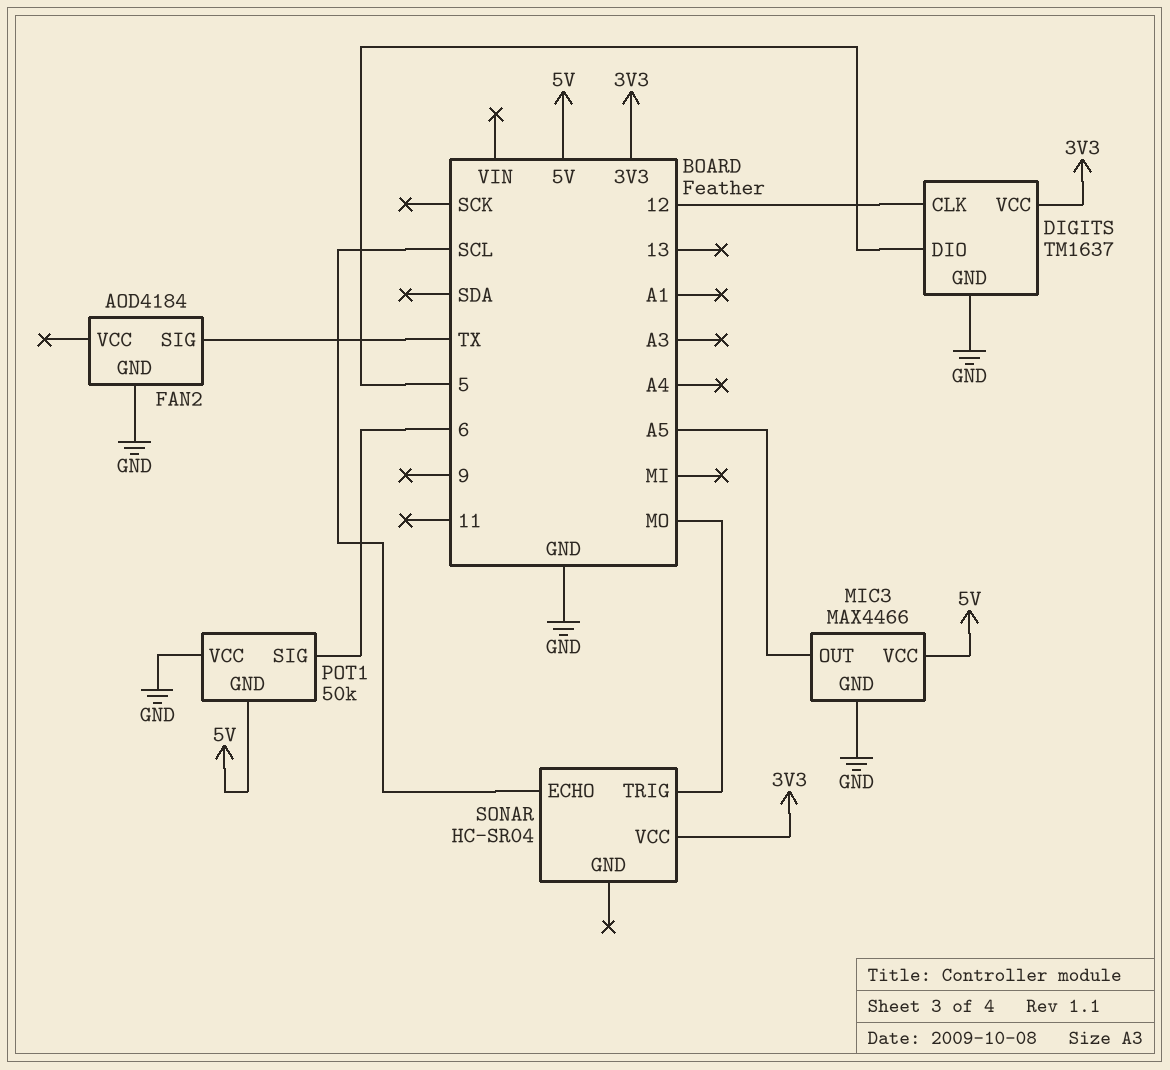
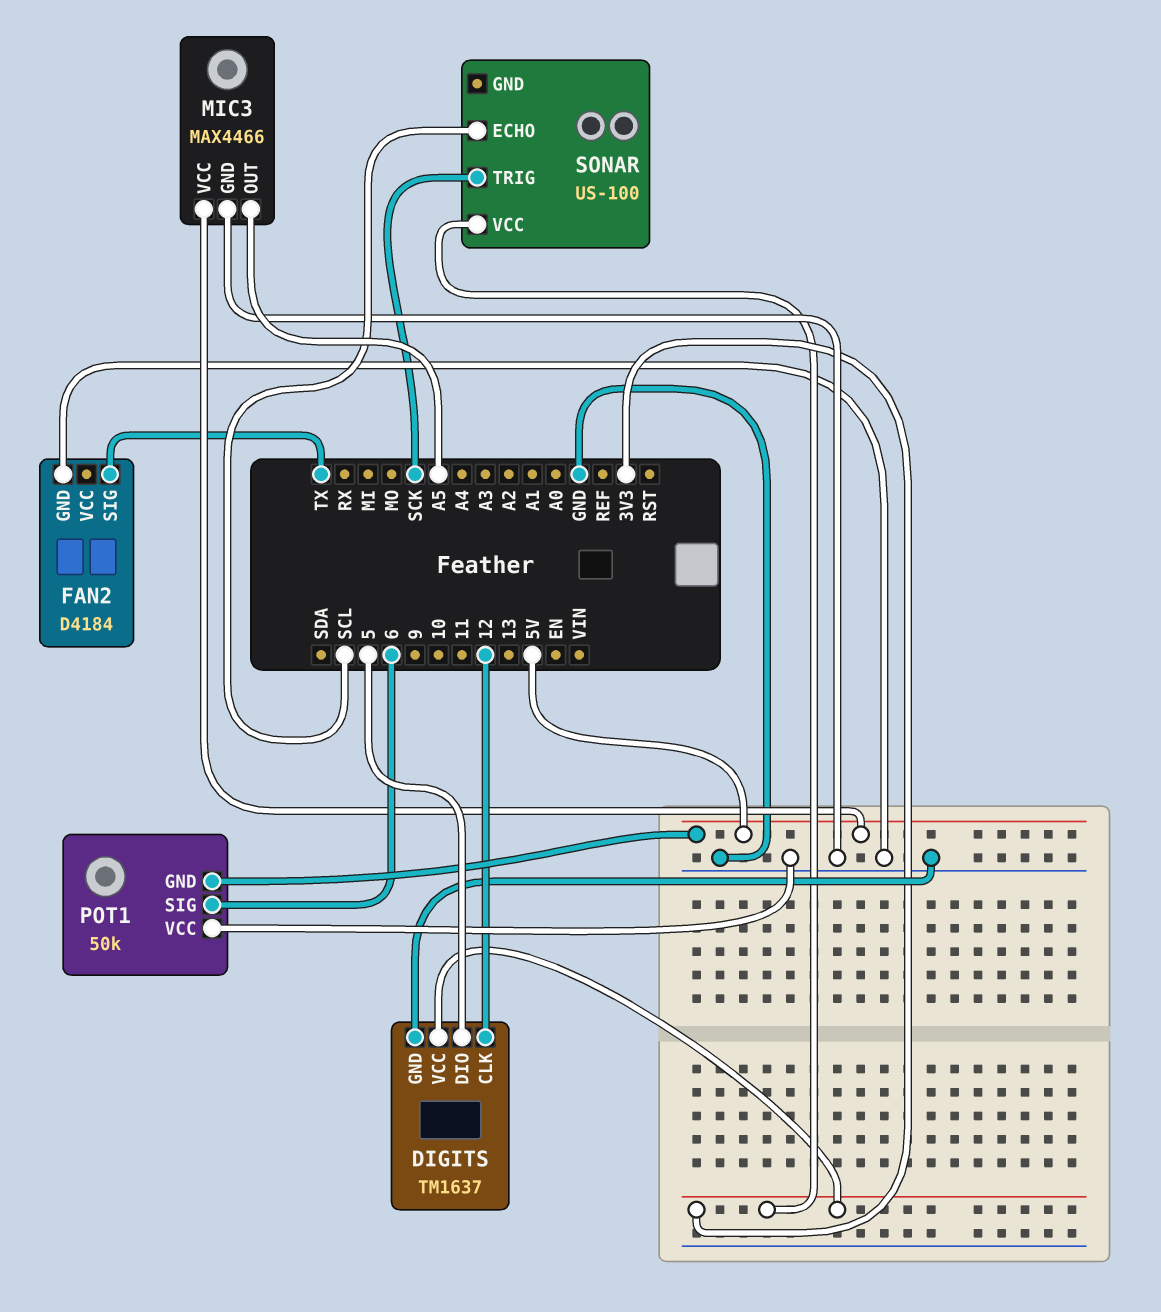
FAN2: AOD4184 -> D4184
SONAR: HC-SR04 -> US-100
SONAR pin TRIG: MO -> SCK

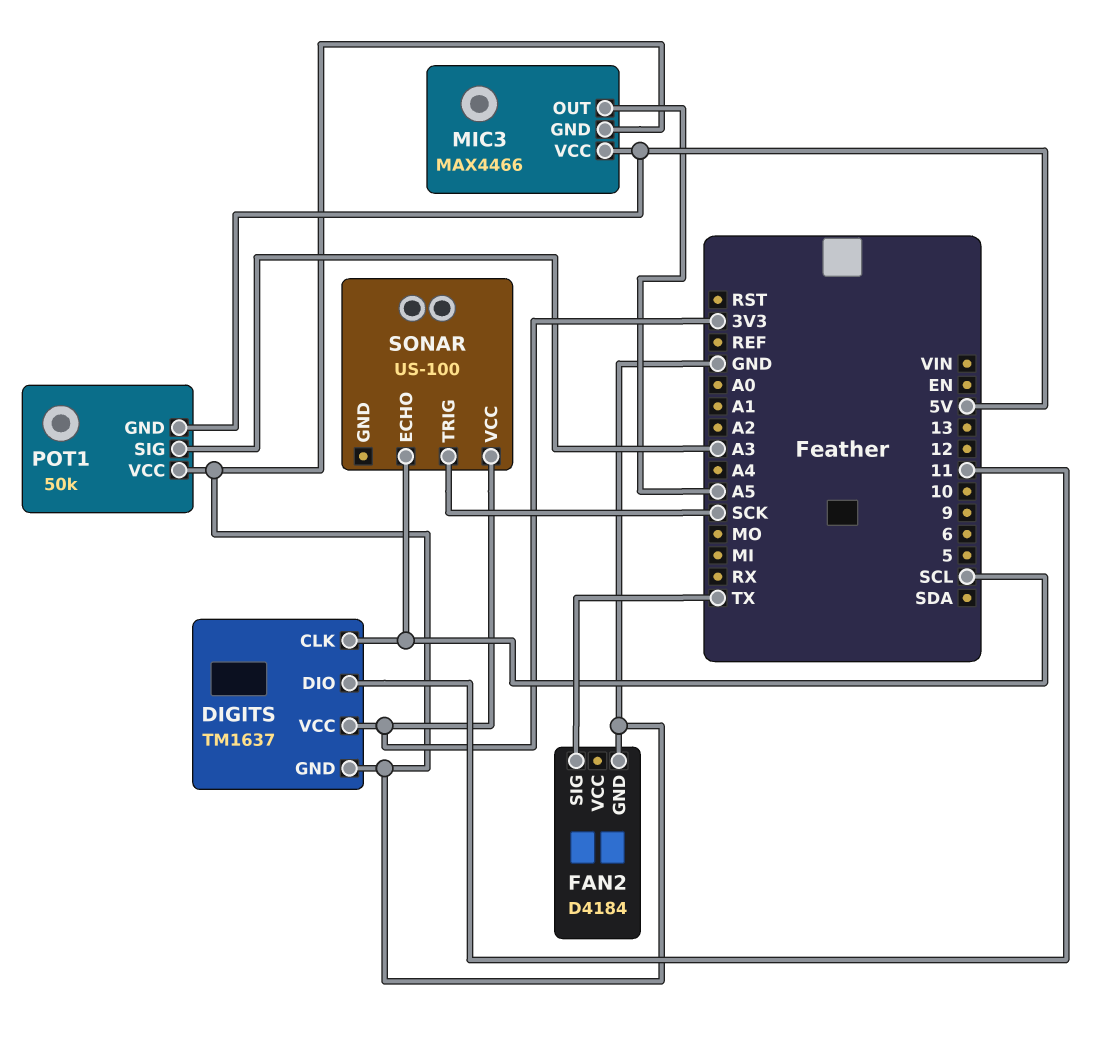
DIGITS pin CLK: 12 -> SCL
DIGITS pin DIO: 5 -> 11
POT1 pin SIG: 6 -> A3

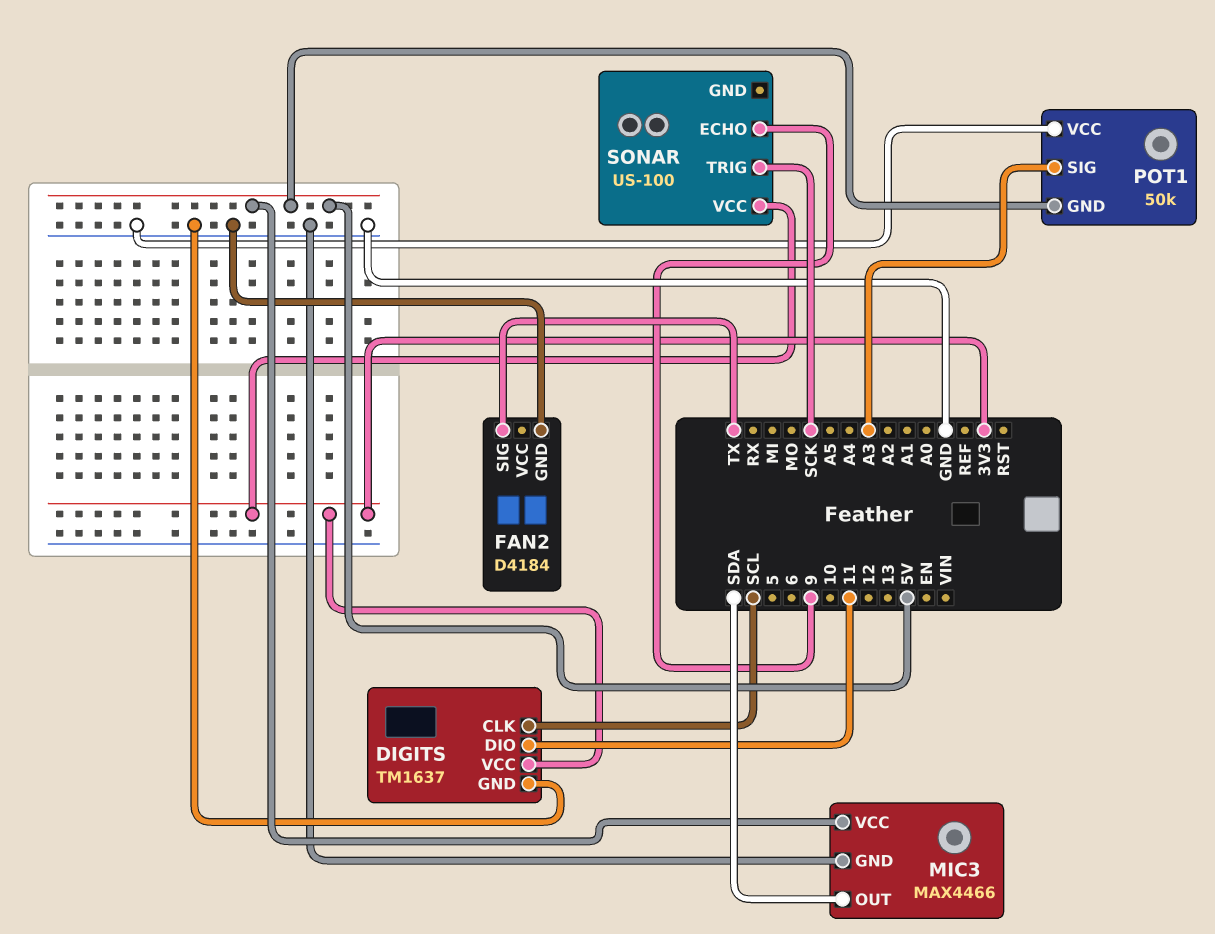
MIC3 pin OUT: A5 -> SDA
SONAR pin ECHO: SCL -> 9

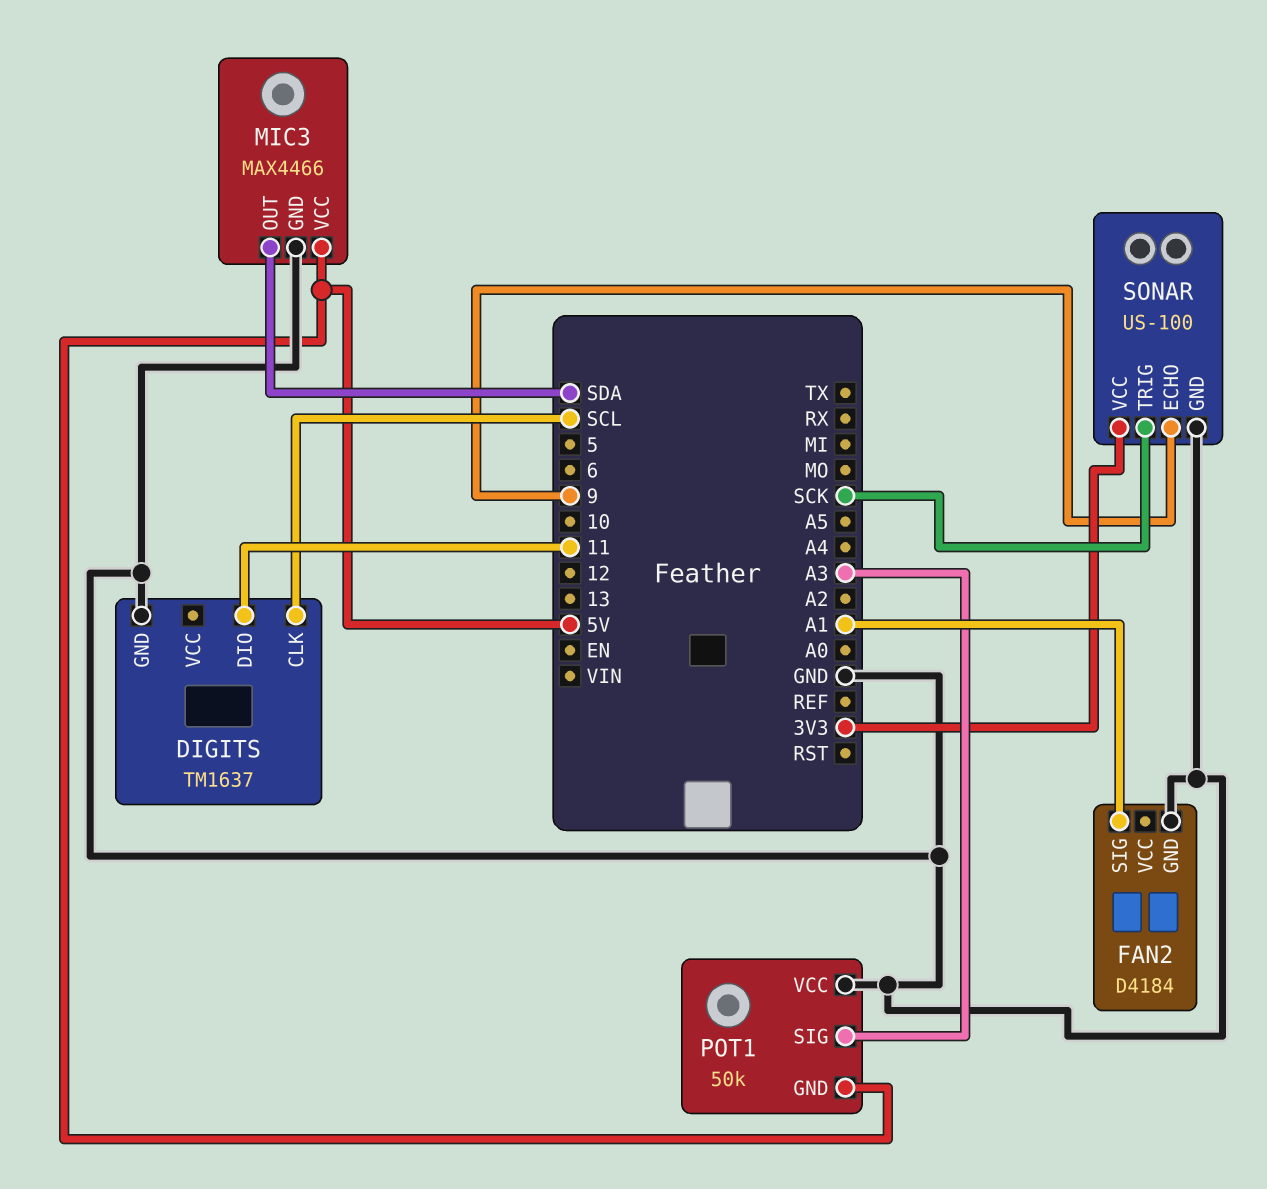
DIGITS pin VCC: 3V3 -> none
FAN2 pin SIG: TX -> A1
SONAR pin GND: none -> GND

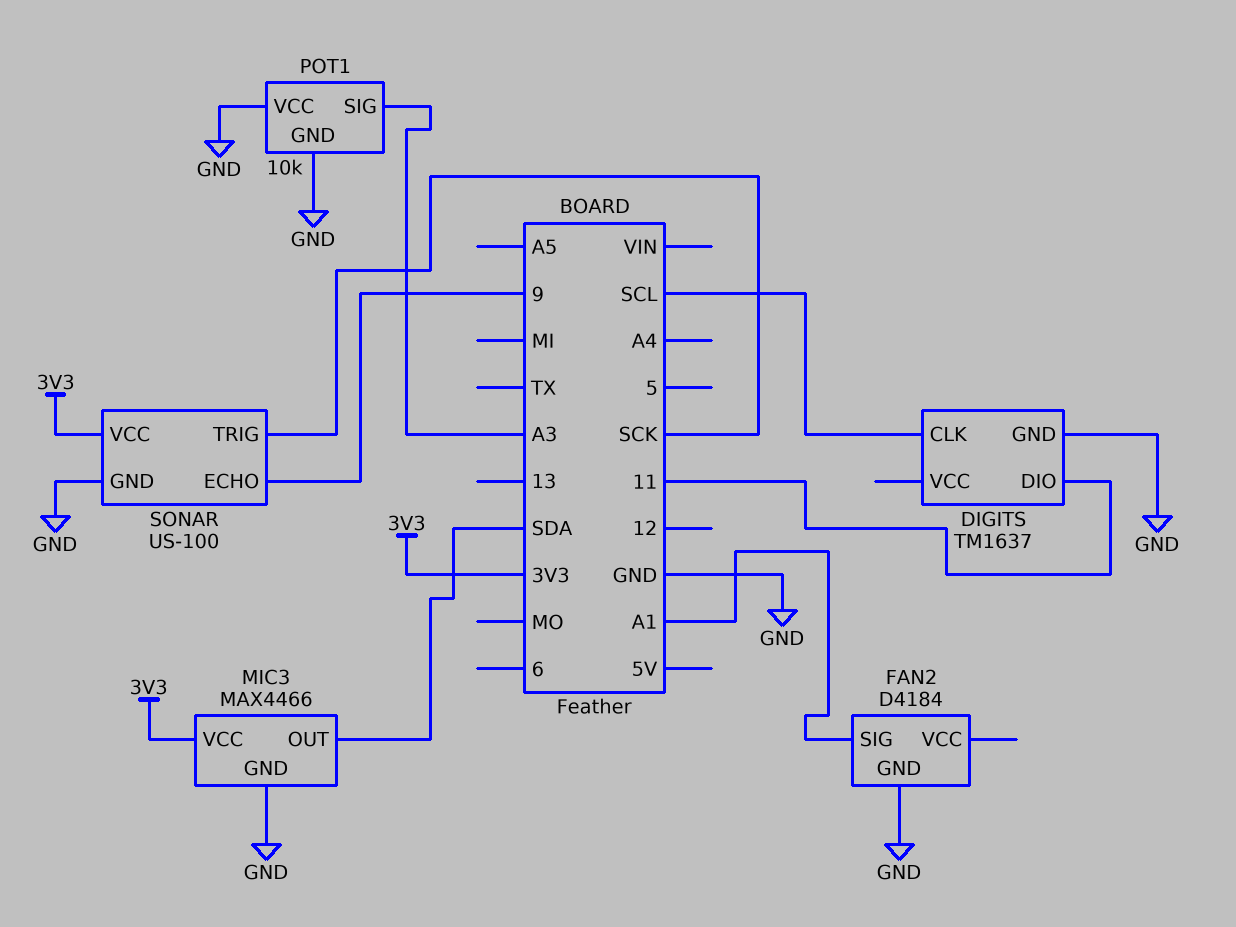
MIC3 pin VCC: 5V -> 3V3
POT1: 50k -> 10k
POT1 pin GND: 5V -> GND

